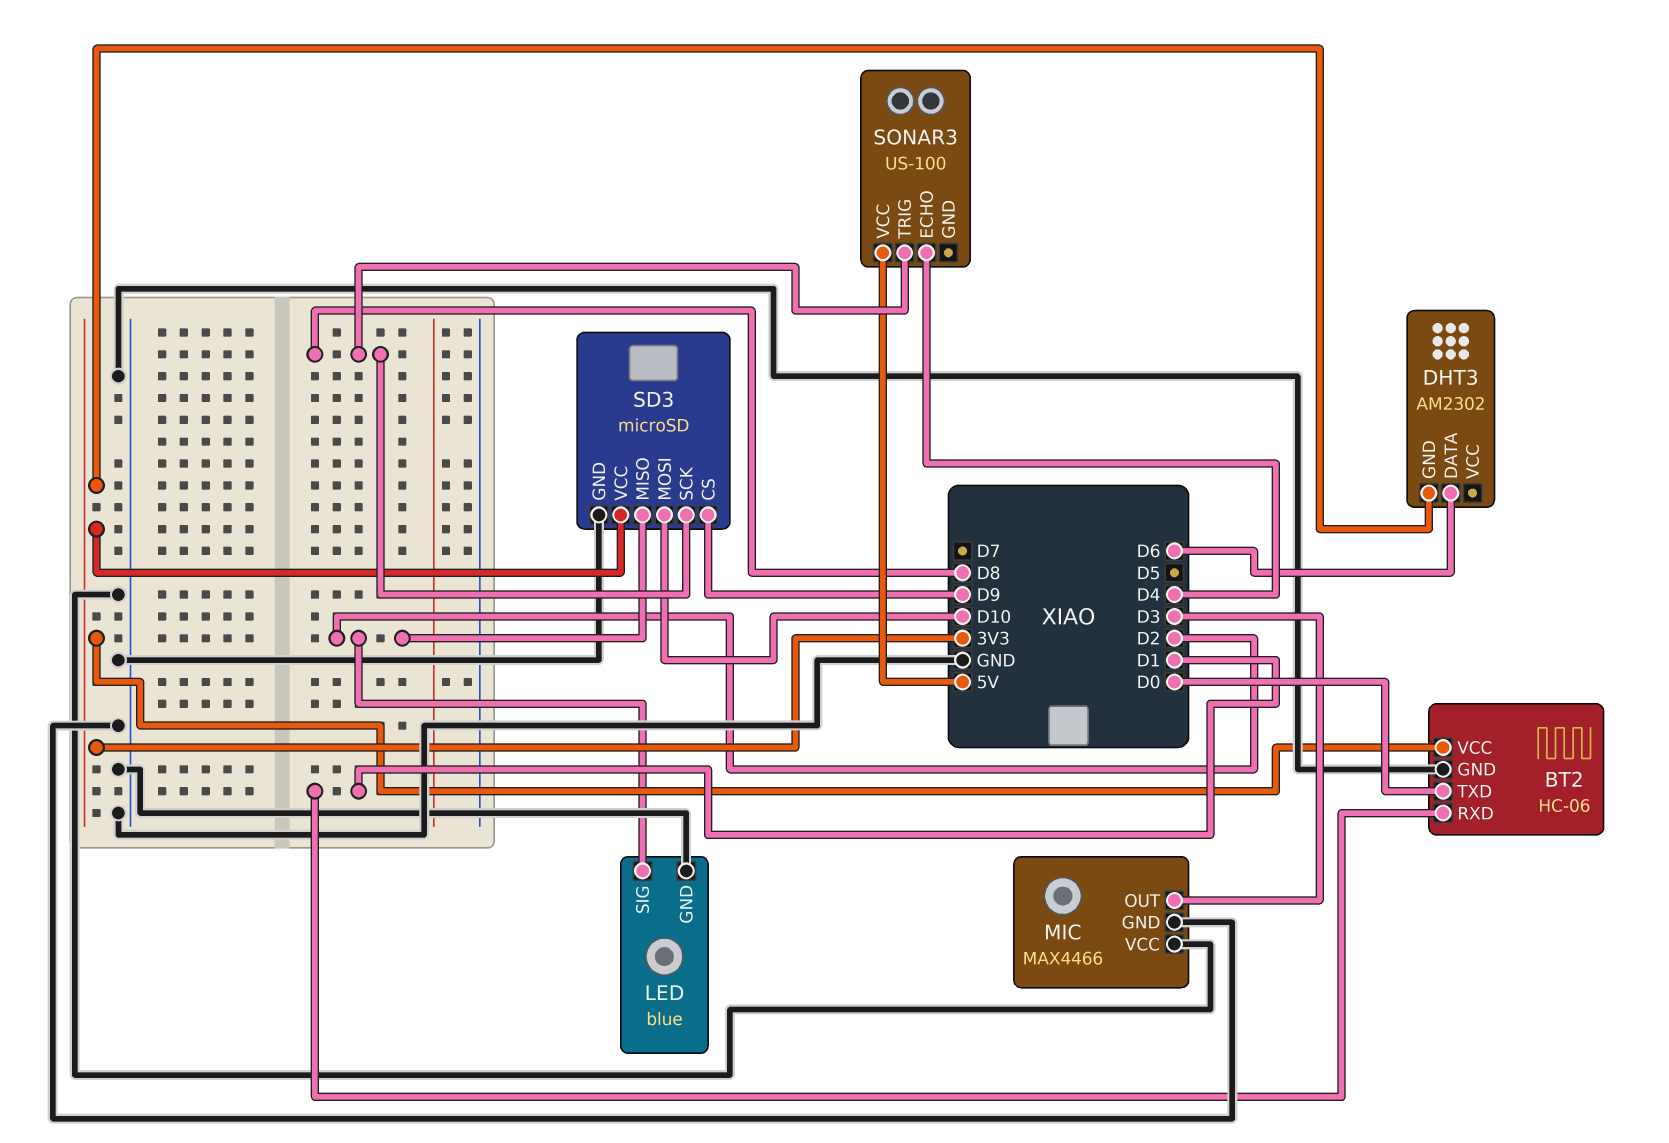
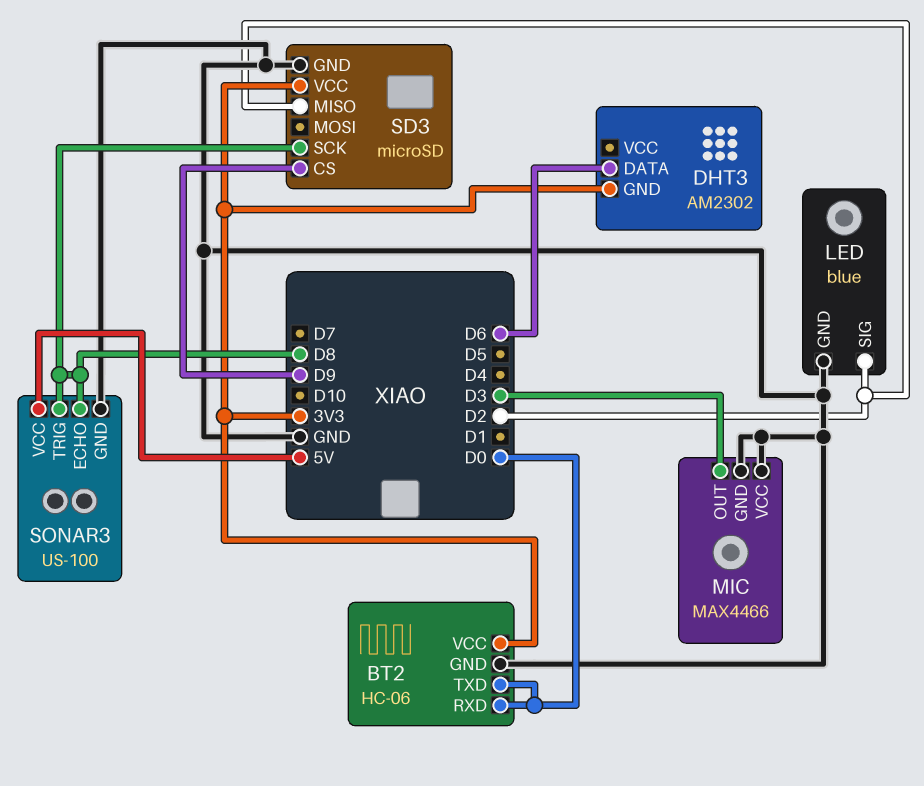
BT2 pin RXD: D1 -> D0
SD3 pin MOSI: D10 -> none
SONAR3 pin ECHO: D4 -> D8
SONAR3 pin GND: none -> GND

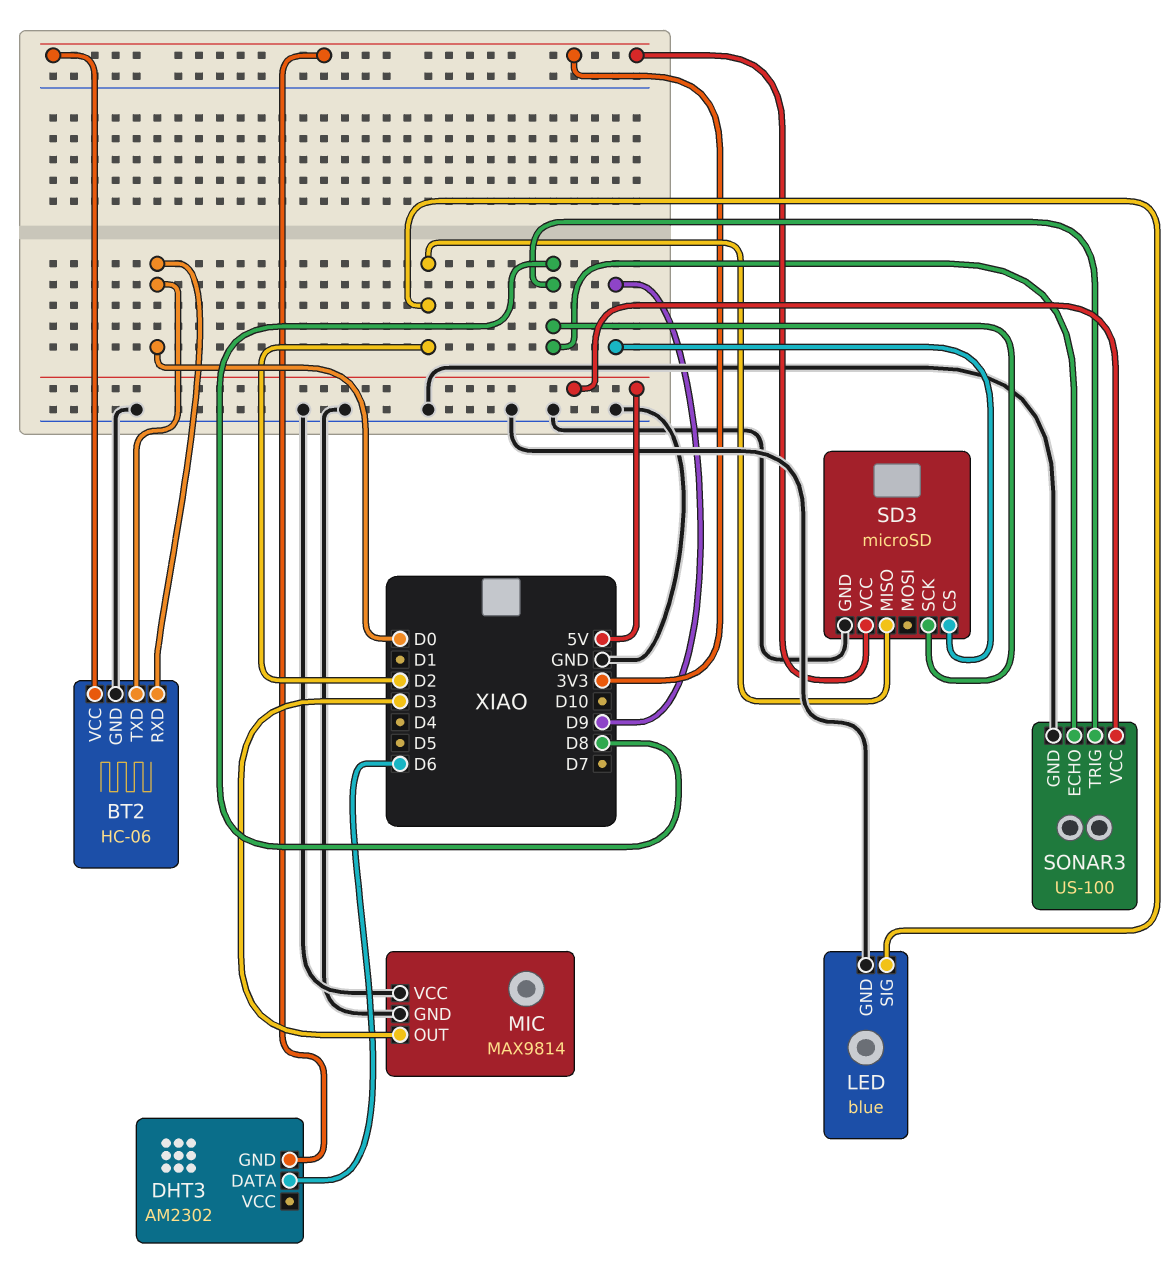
MIC: MAX4466 -> MAX9814

